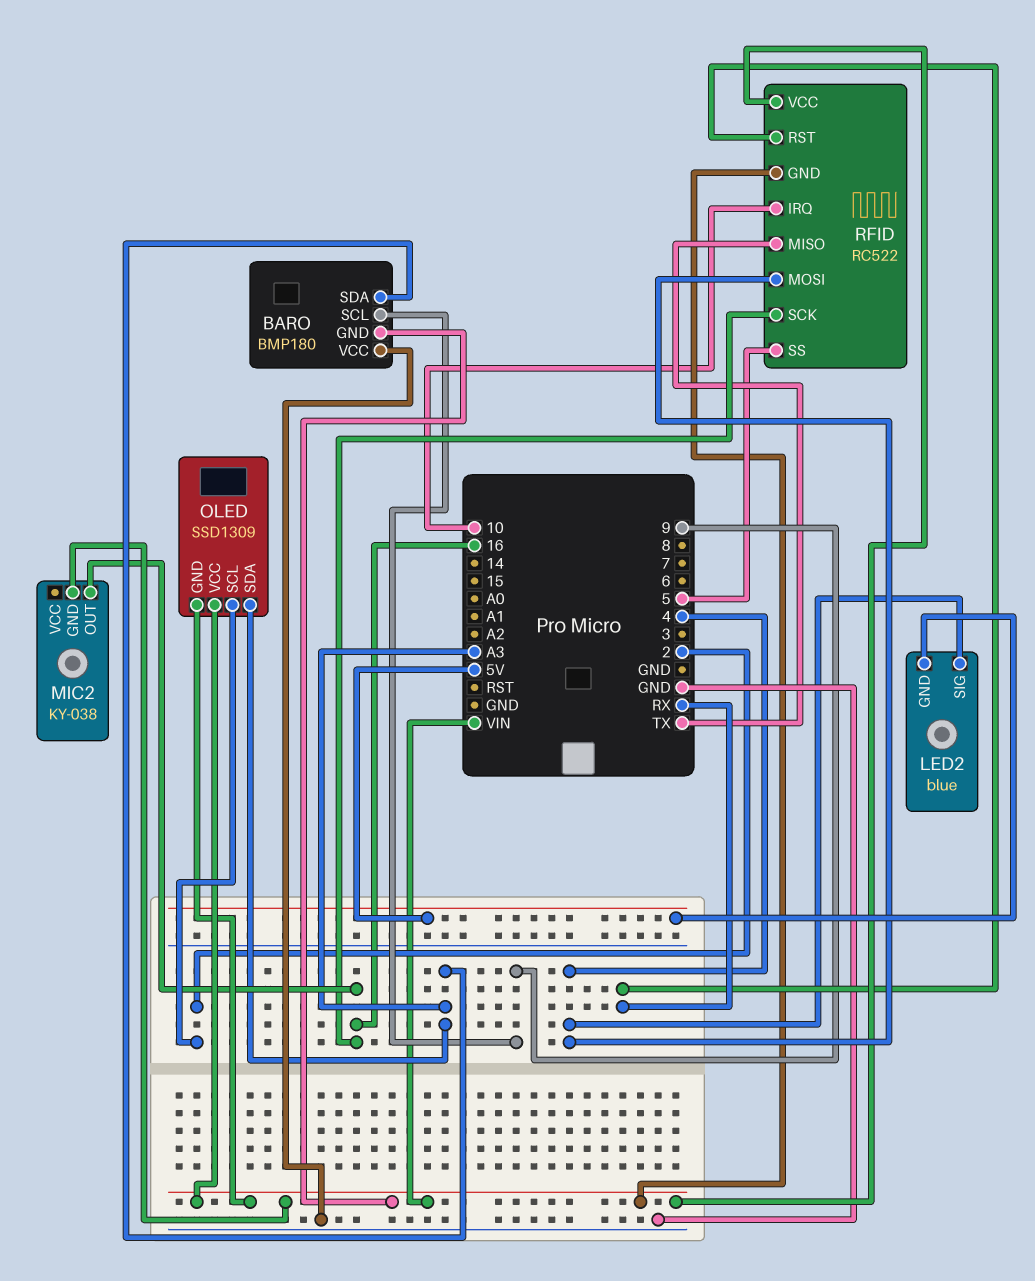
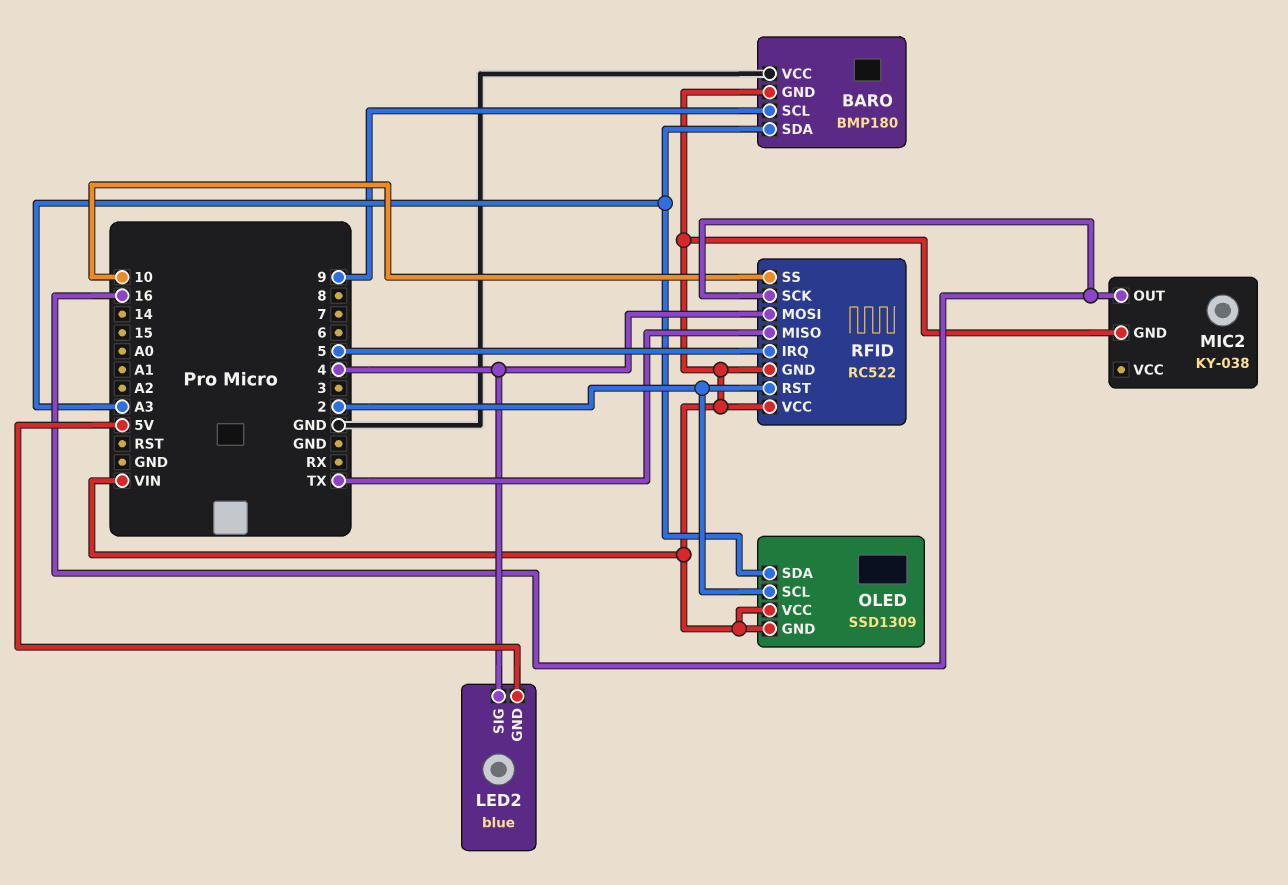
RFID pin IRQ: 10 -> 5
RFID pin RST: RX -> 2
RFID pin SS: 5 -> 10

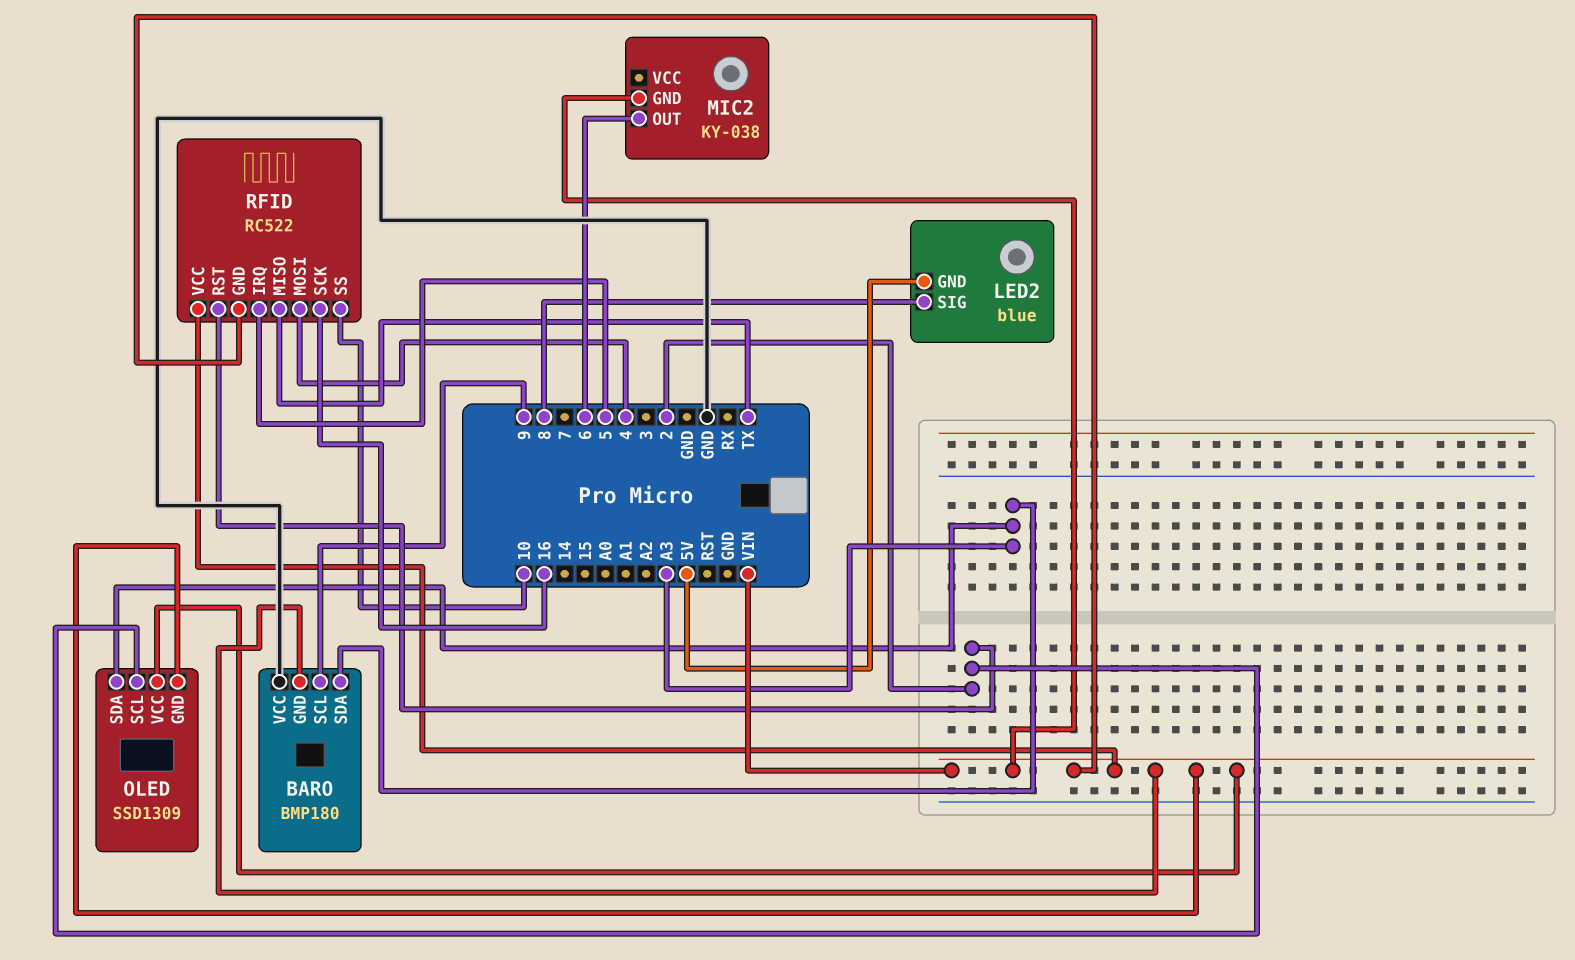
LED2 pin SIG: 4 -> 8
MIC2 pin OUT: 16 -> 6

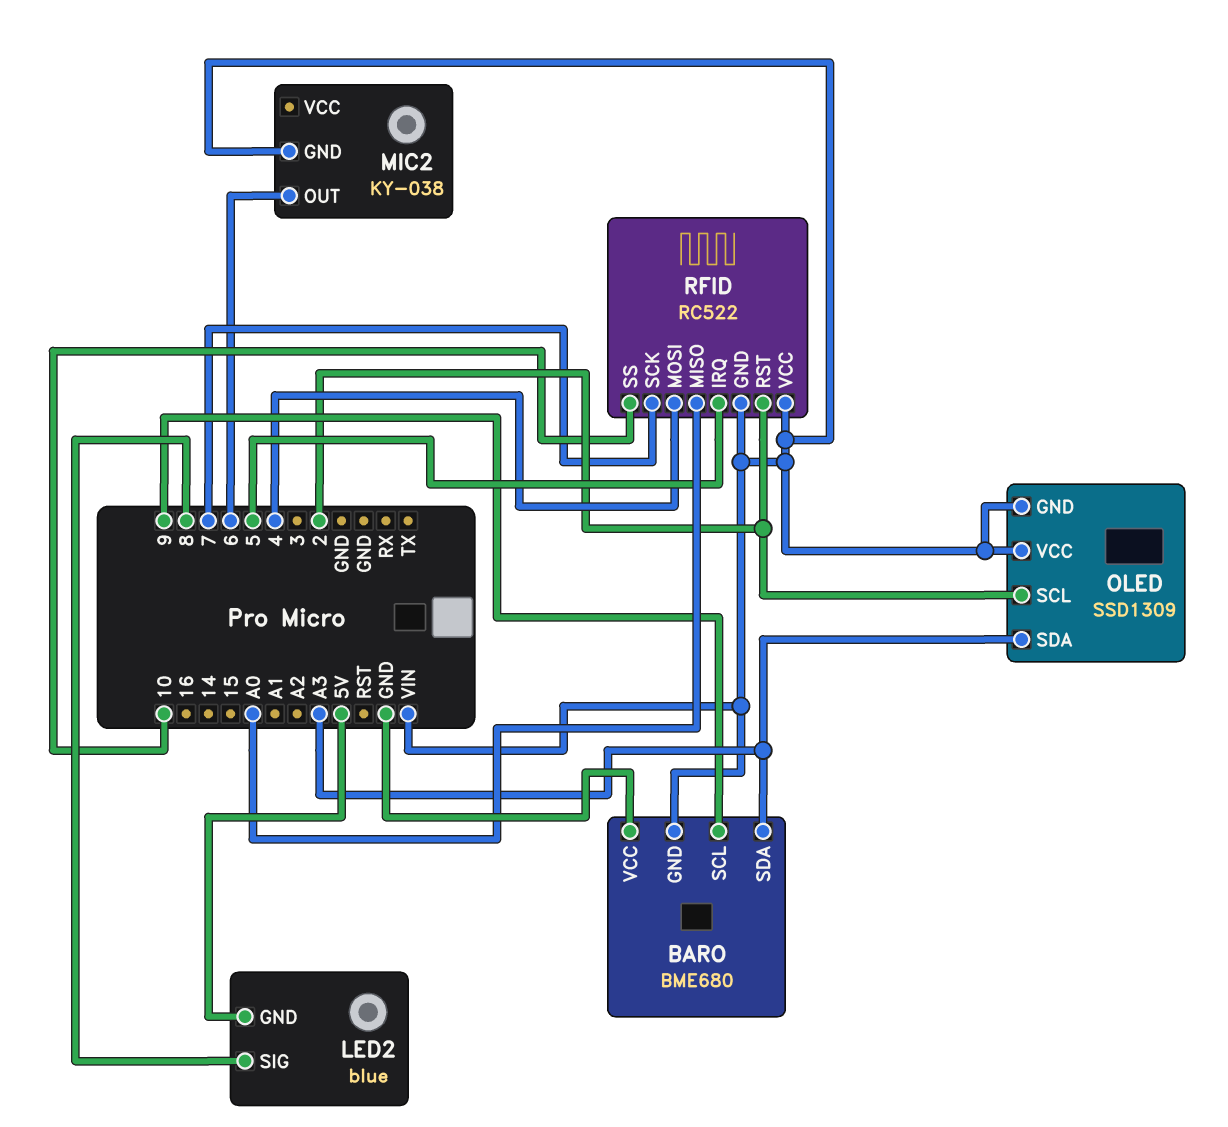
BARO: BMP180 -> BME680
RFID pin MISO: TX -> A0
RFID pin SCK: 16 -> 7

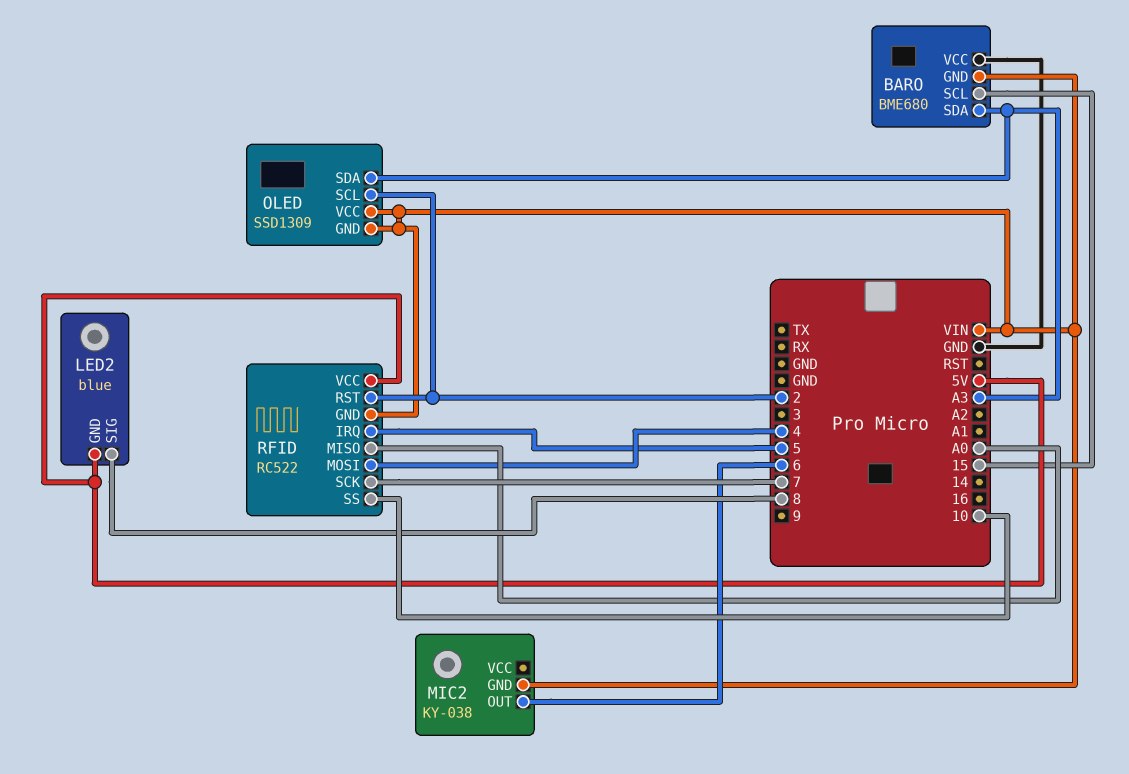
BARO pin SCL: 9 -> 15
RFID pin VCC: VIN -> 5V

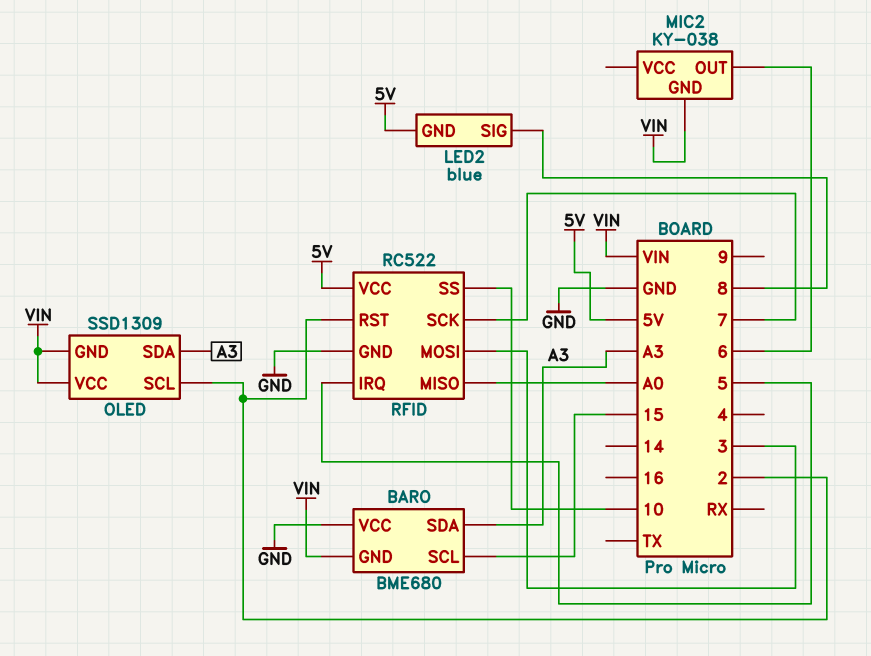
RFID pin GND: VIN -> GND
RFID pin MOSI: 4 -> 3

